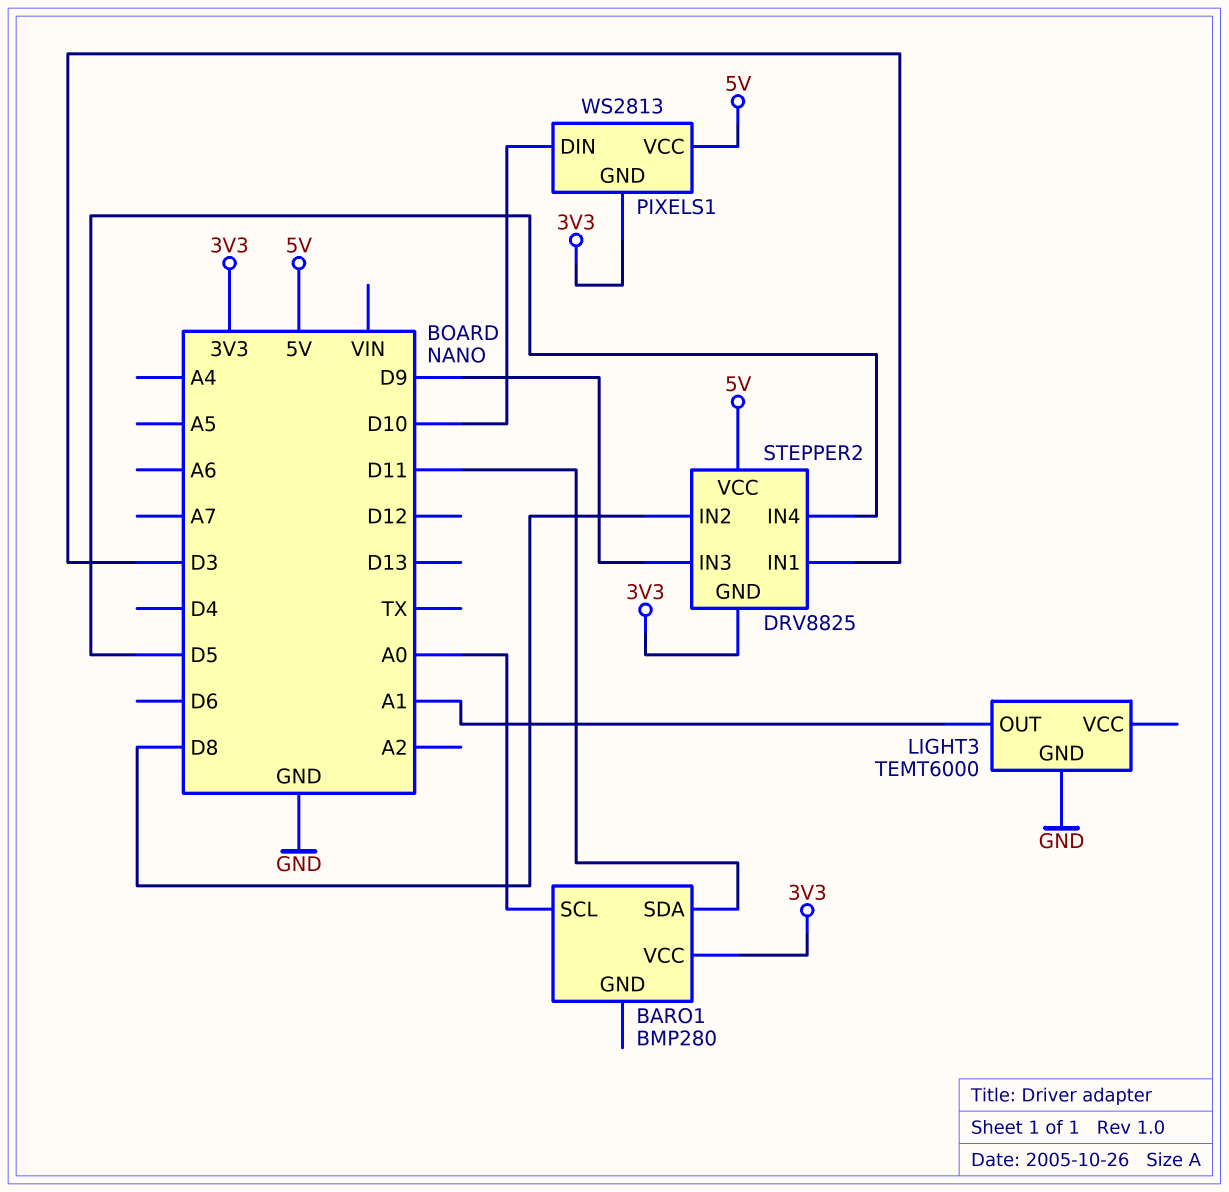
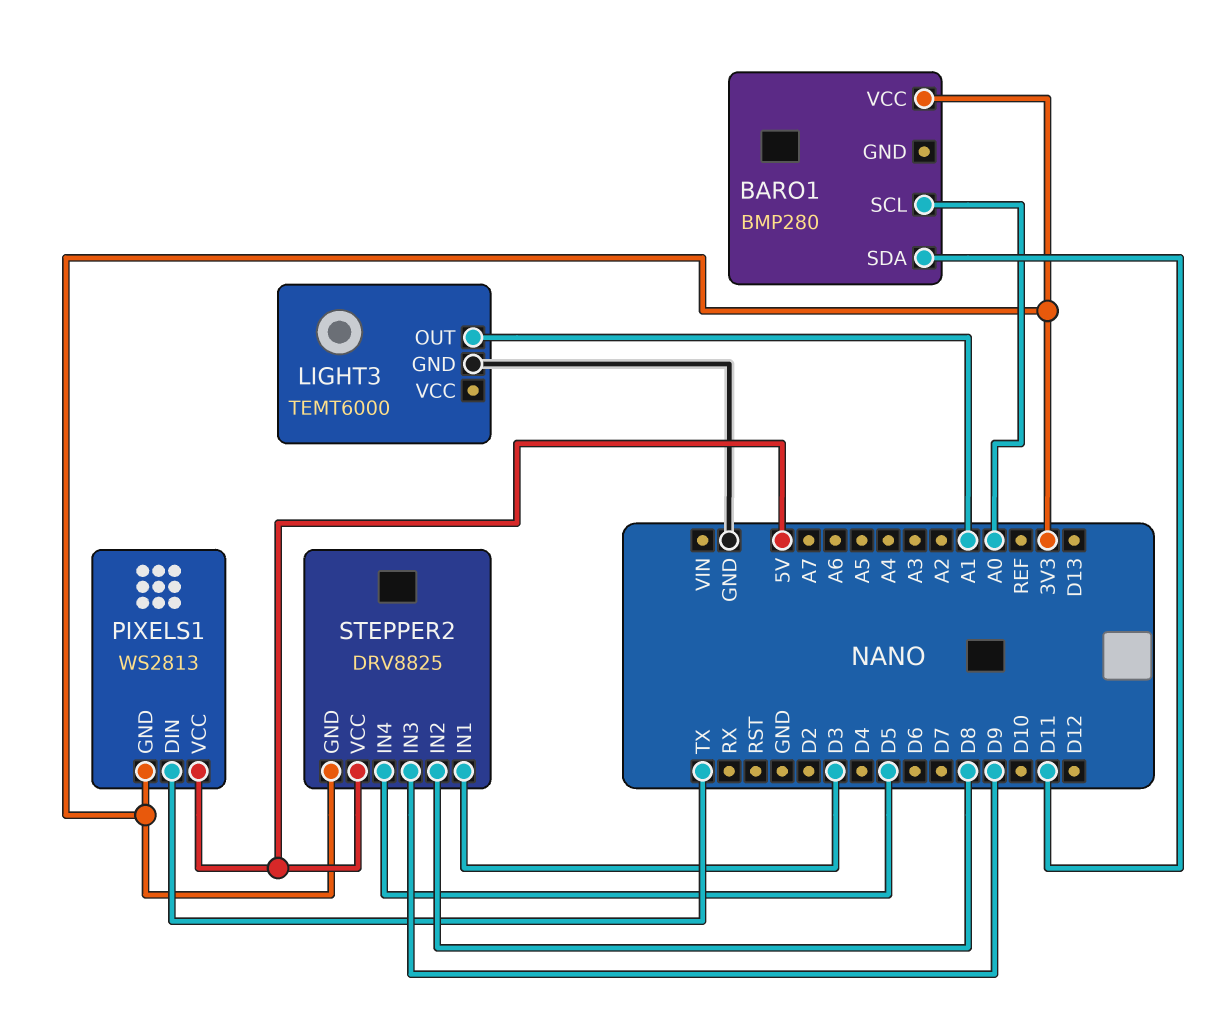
PIXELS1 pin DIN: D10 -> TX

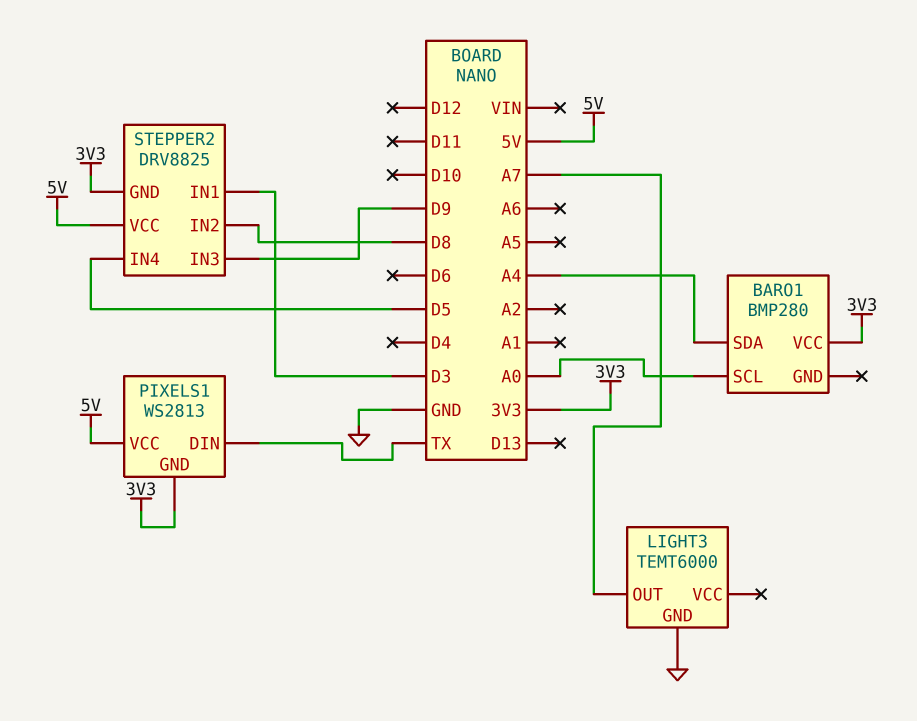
BARO1 pin SDA: D11 -> A4
LIGHT3 pin OUT: A1 -> A7

